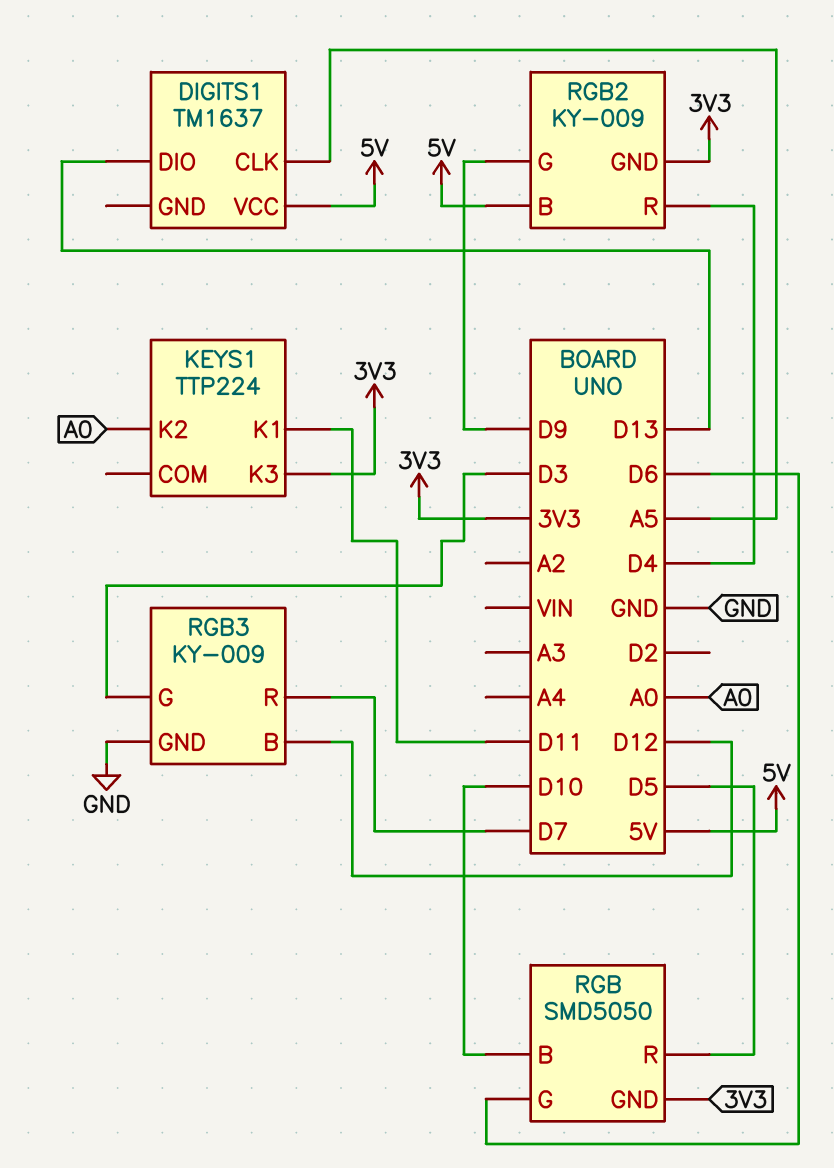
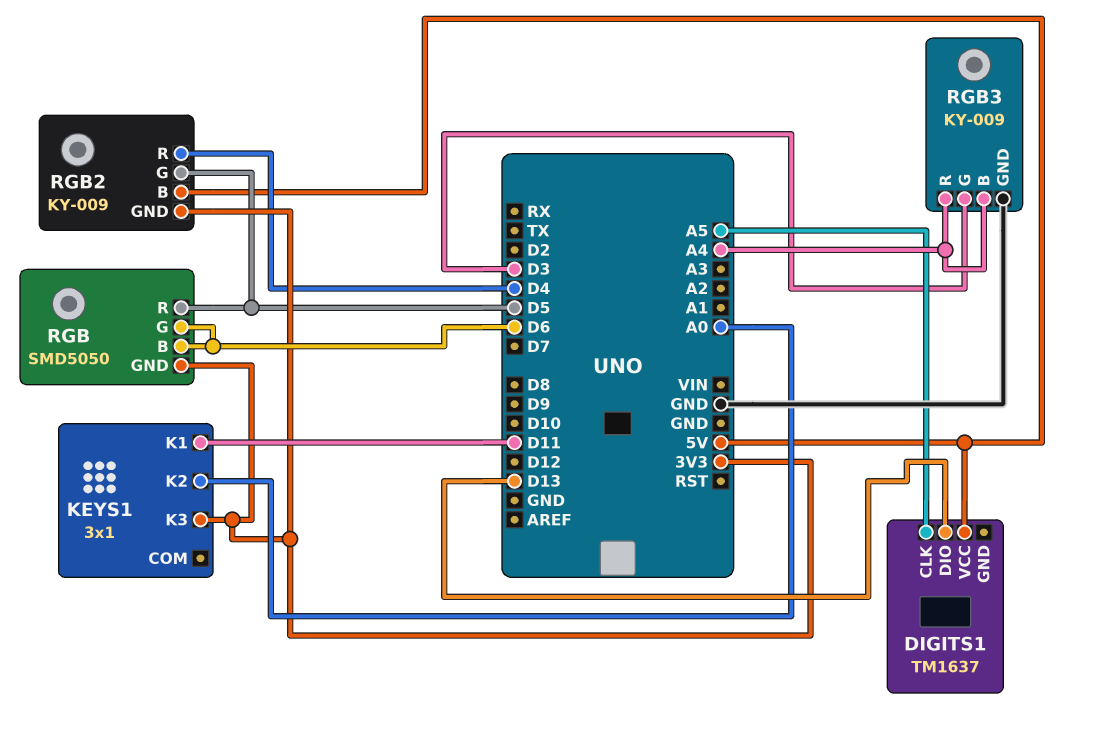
KEYS1: TTP224 -> 3x1
RGB pin B: D10 -> D6
RGB2 pin G: D9 -> D5
RGB3 pin B: D12 -> A4
RGB3 pin R: D7 -> A4

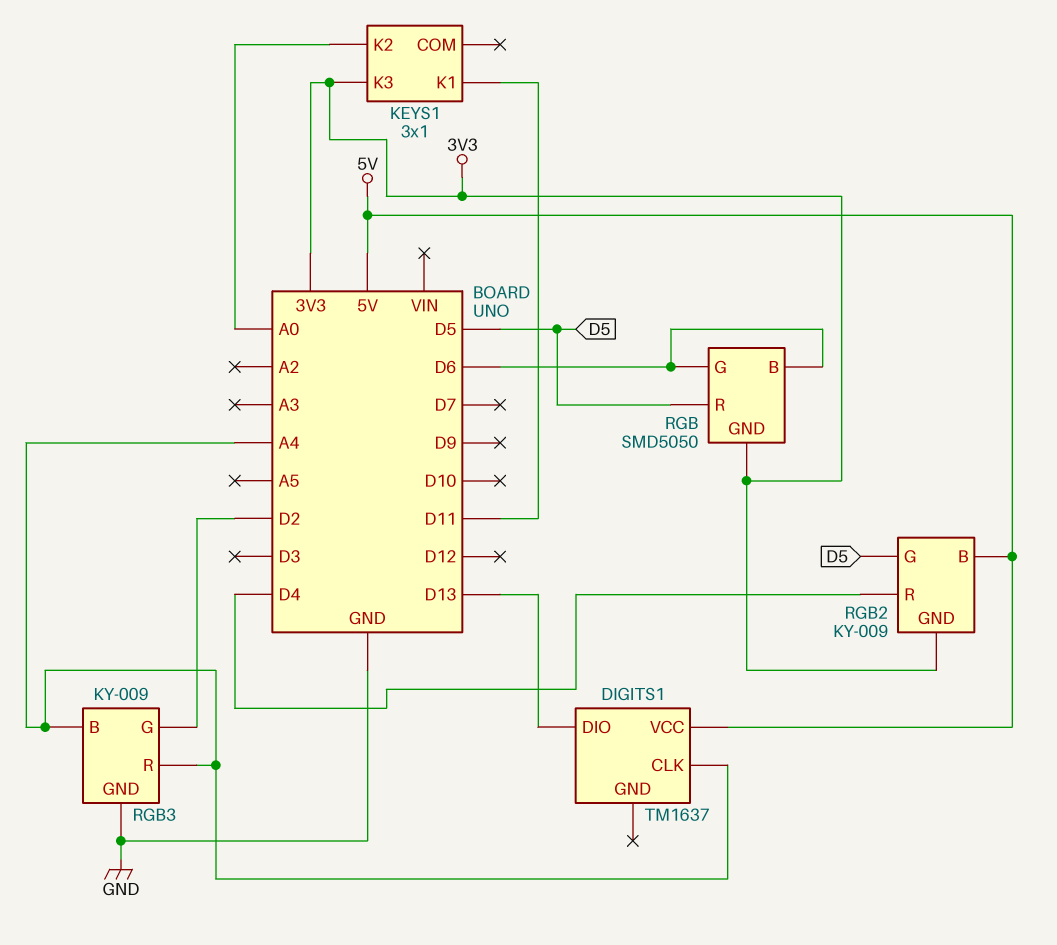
DIGITS1 pin CLK: A5 -> A4
RGB3 pin G: D3 -> D2

